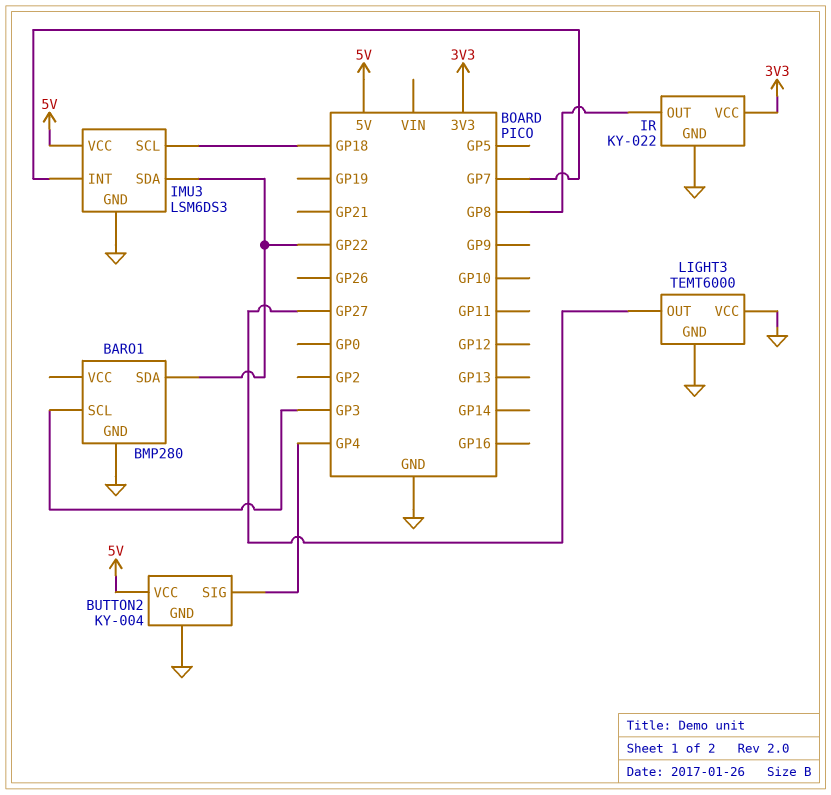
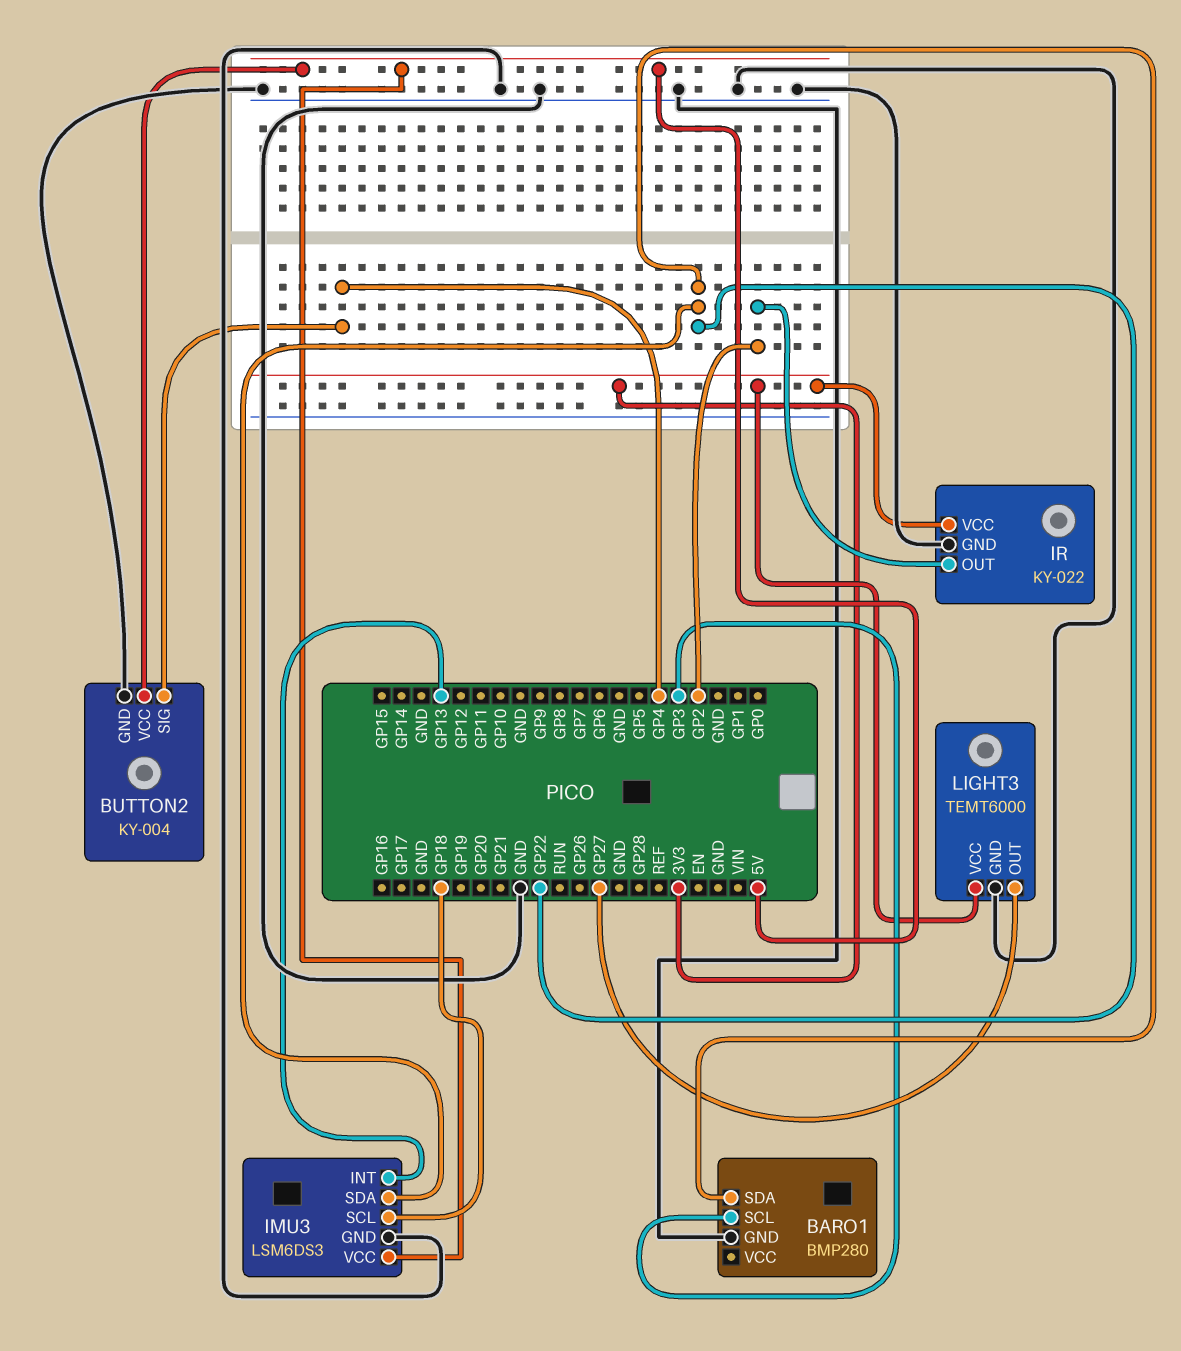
IMU3 pin INT: GP7 -> GP13
IR pin OUT: GP8 -> GP2
LIGHT3 pin VCC: GND -> 3V3

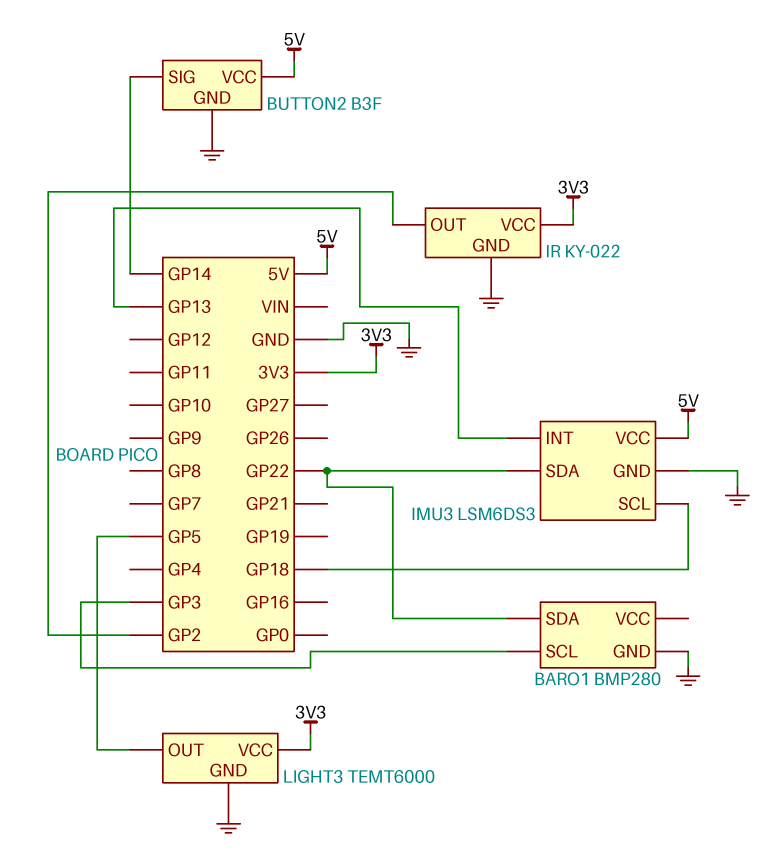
BUTTON2: KY-004 -> B3F
BUTTON2 pin SIG: GP4 -> GP14
LIGHT3 pin OUT: GP27 -> GP5

